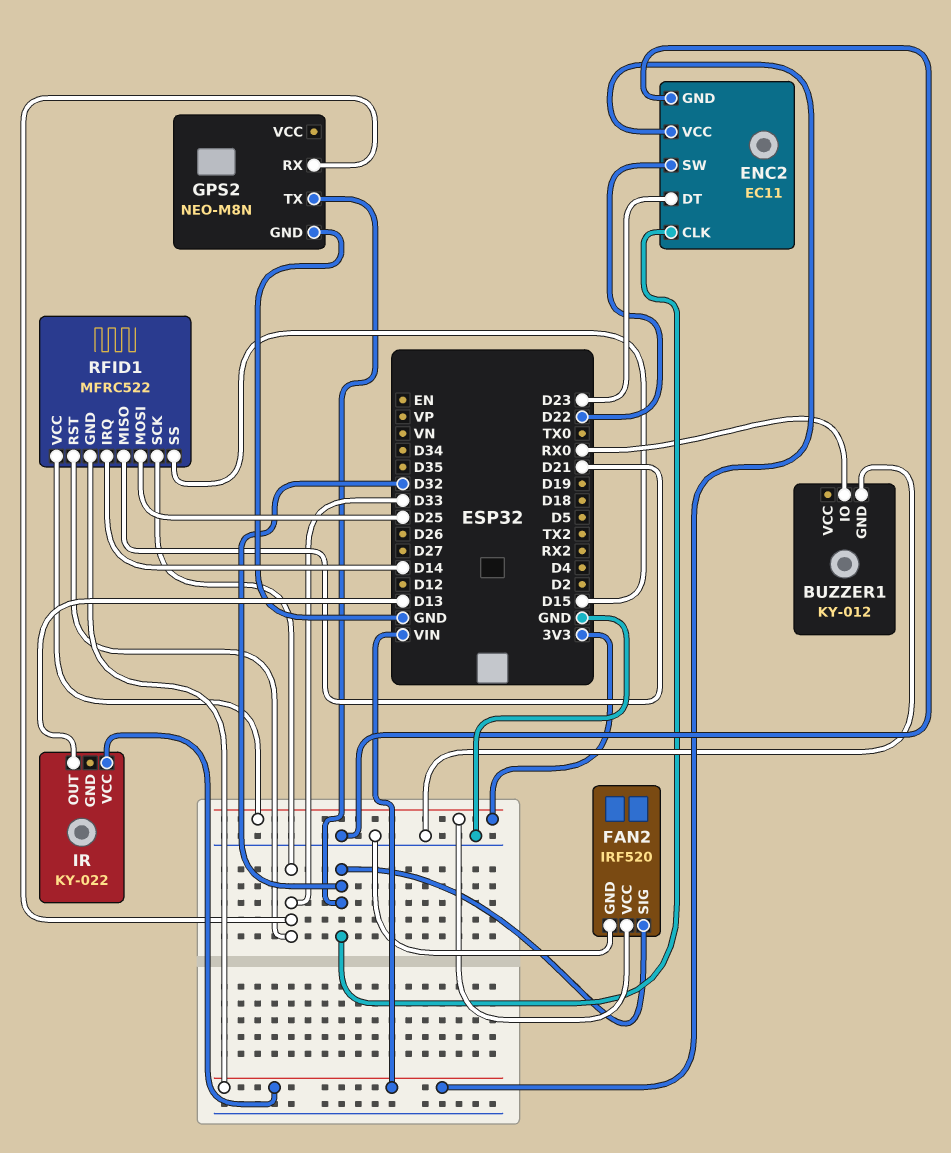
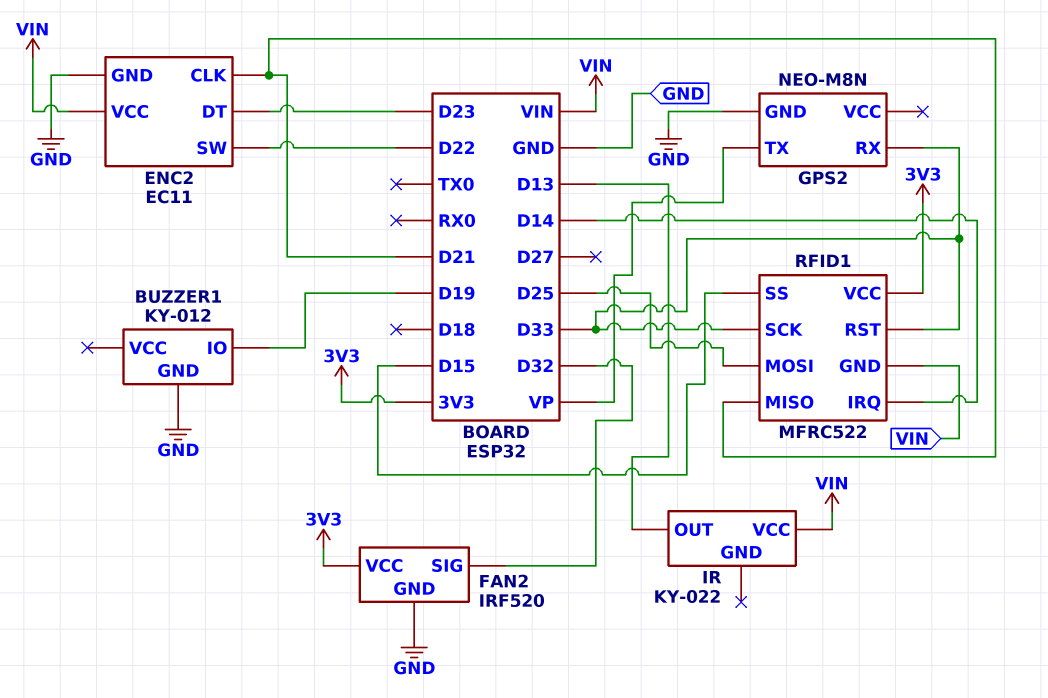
BUZZER1 pin IO: RX0 -> D19
ENC2 pin CLK: D32 -> D21
GPS2 pin TX: D32 -> VP

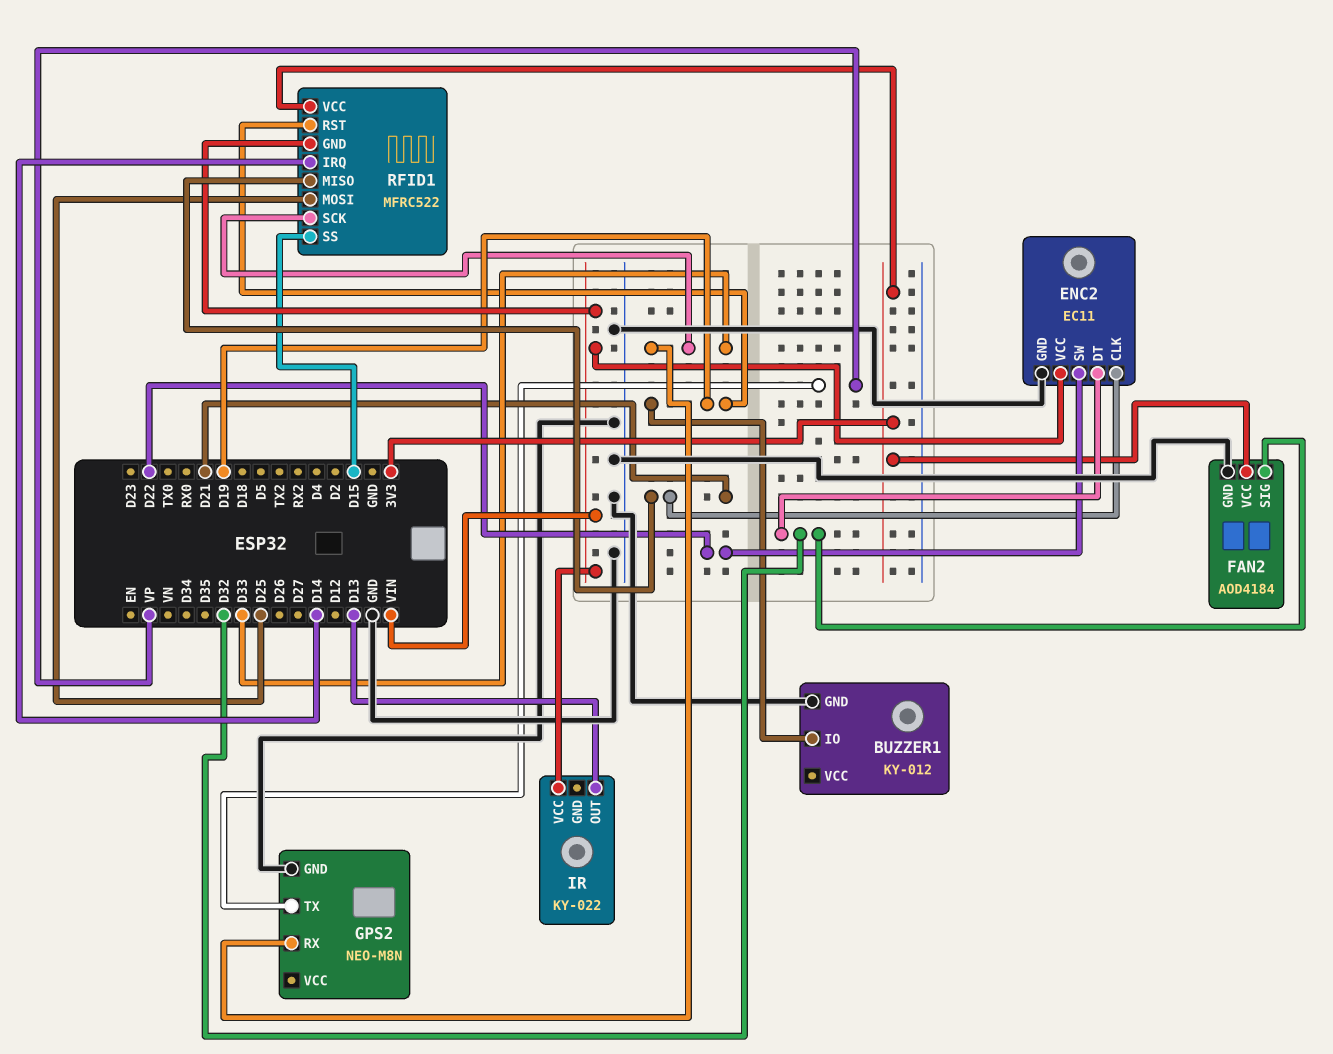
ENC2 pin DT: D23 -> D32
FAN2: IRF520 -> AOD4184
RFID1 pin RST: D33 -> D19

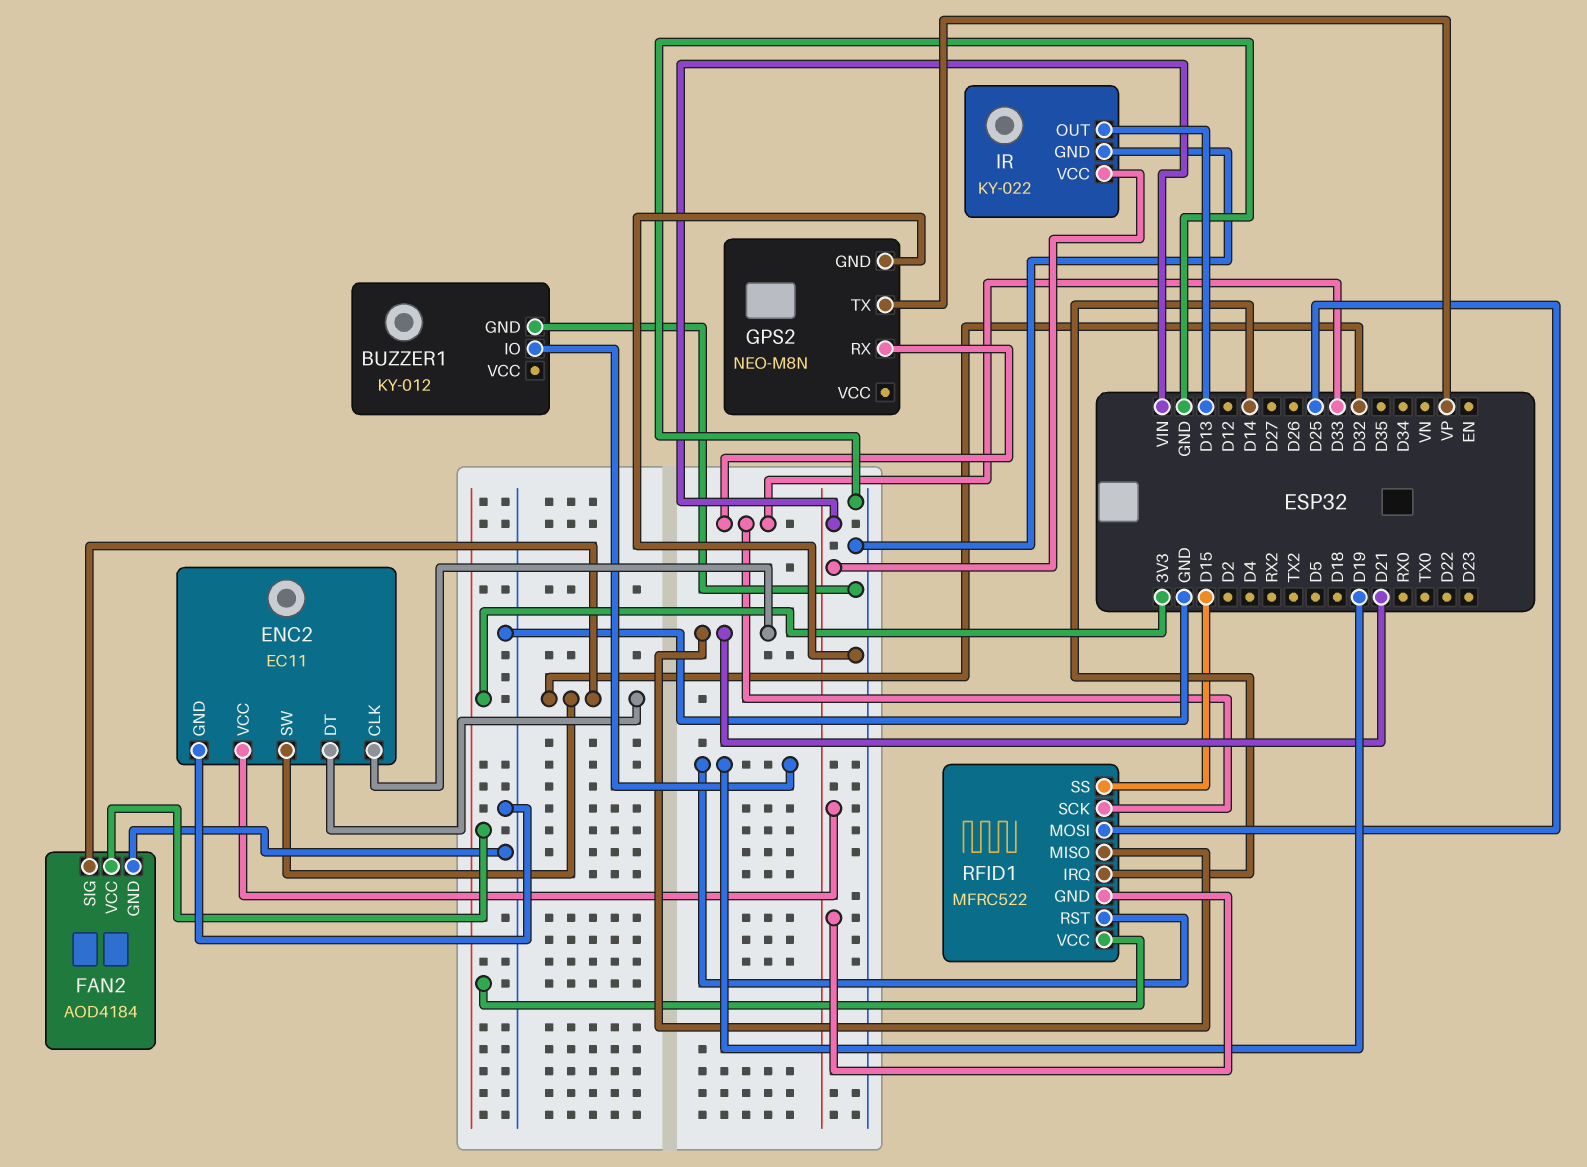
ENC2 pin SW: D22 -> D32
IR pin GND: none -> GND

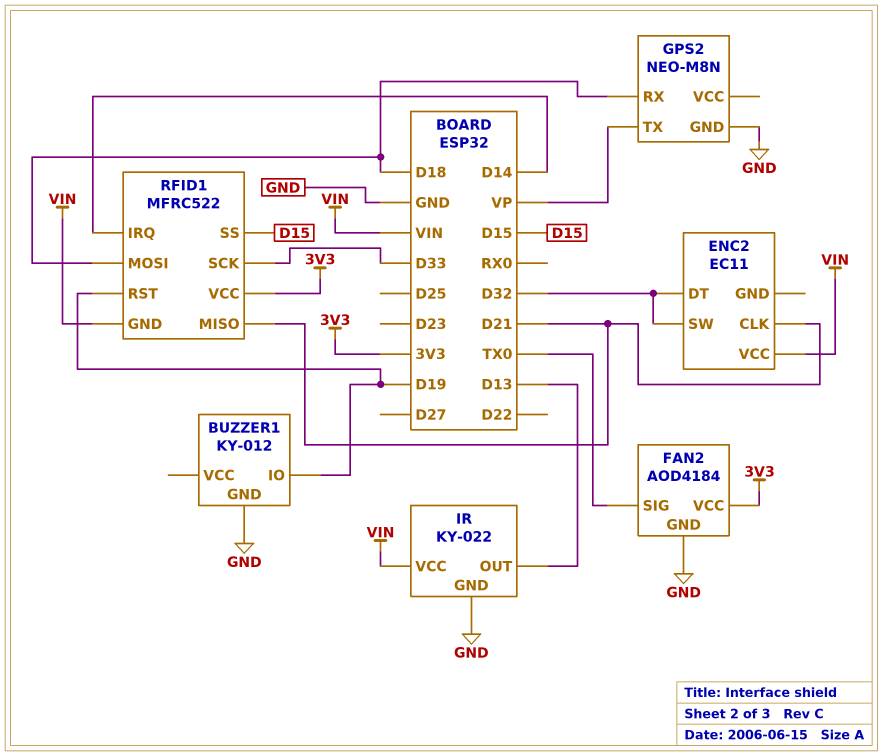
ENC2 pin GND: GND -> none
FAN2 pin SIG: D32 -> TX0
GPS2 pin RX: D33 -> D18
RFID1 pin MOSI: D25 -> D18

